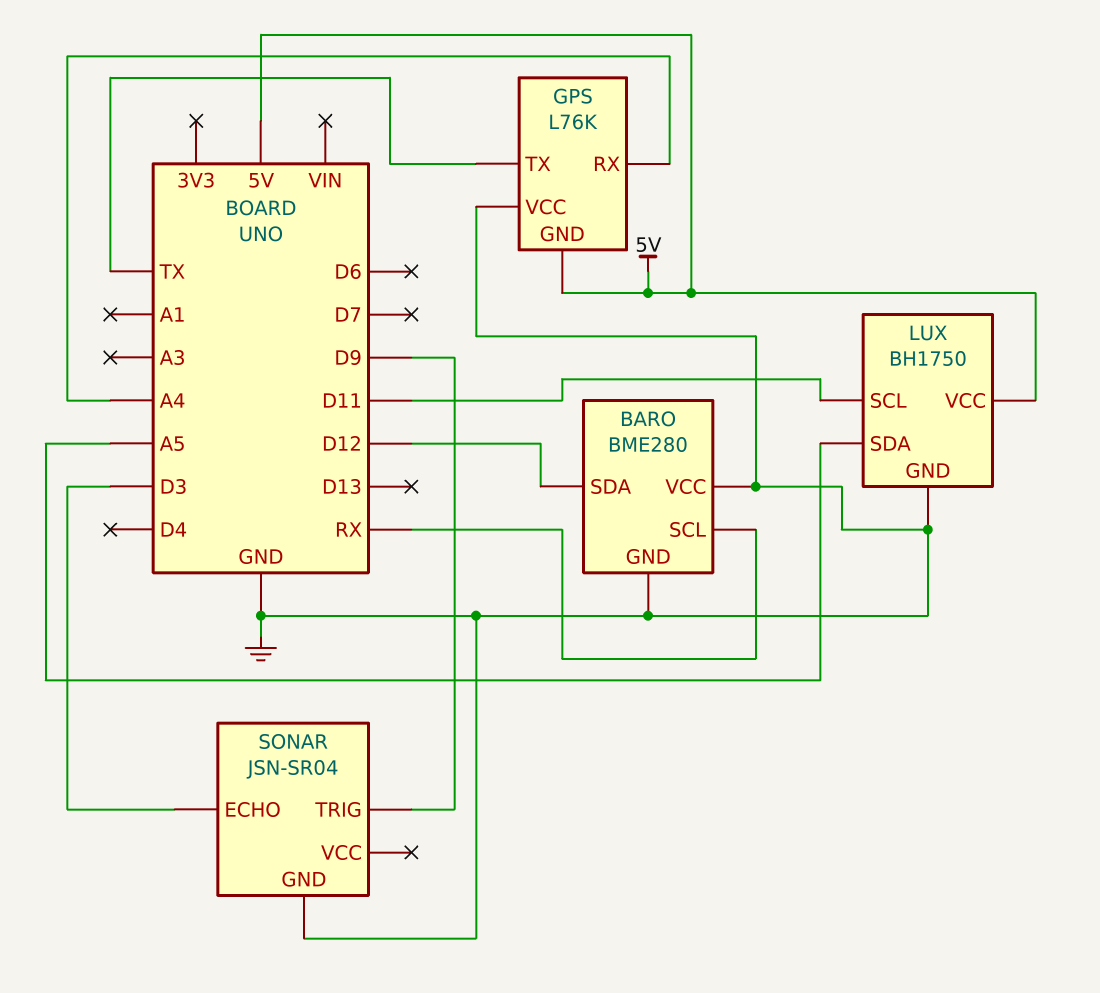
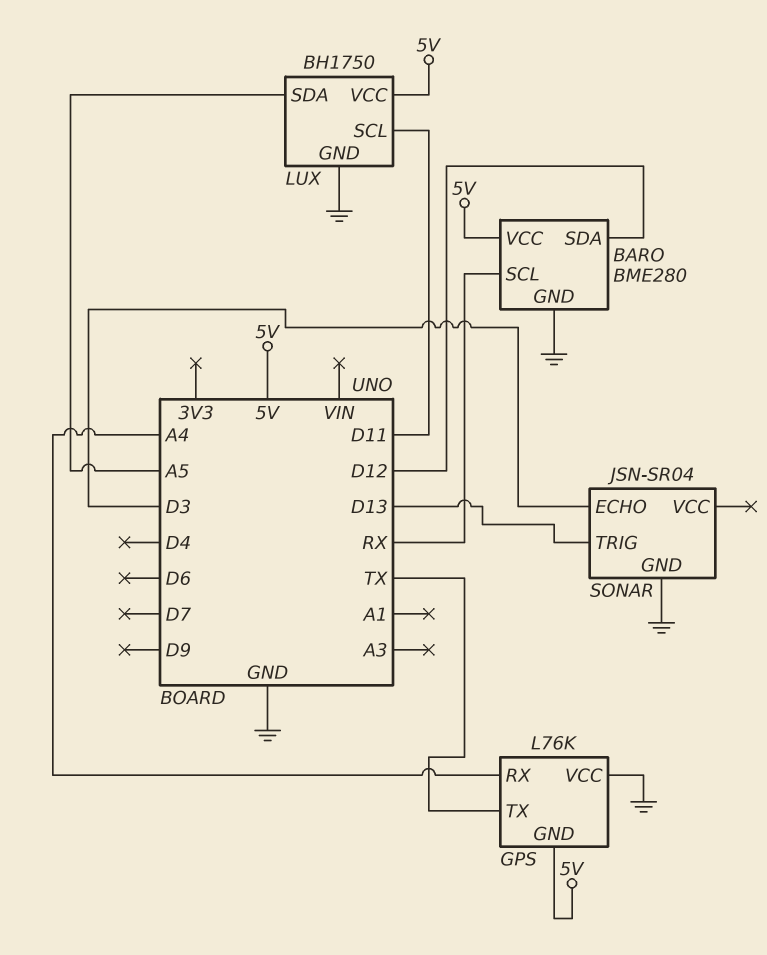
BARO pin VCC: GND -> 5V
SONAR pin TRIG: D9 -> D13

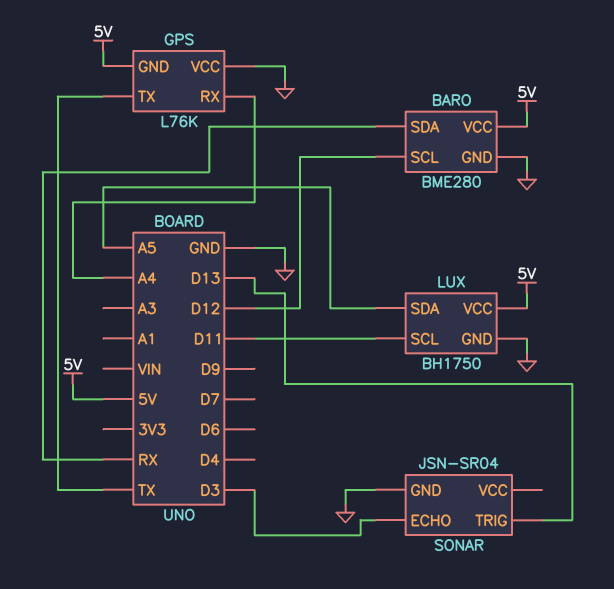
BARO pin SCL: RX -> D12
BARO pin SDA: D12 -> RX

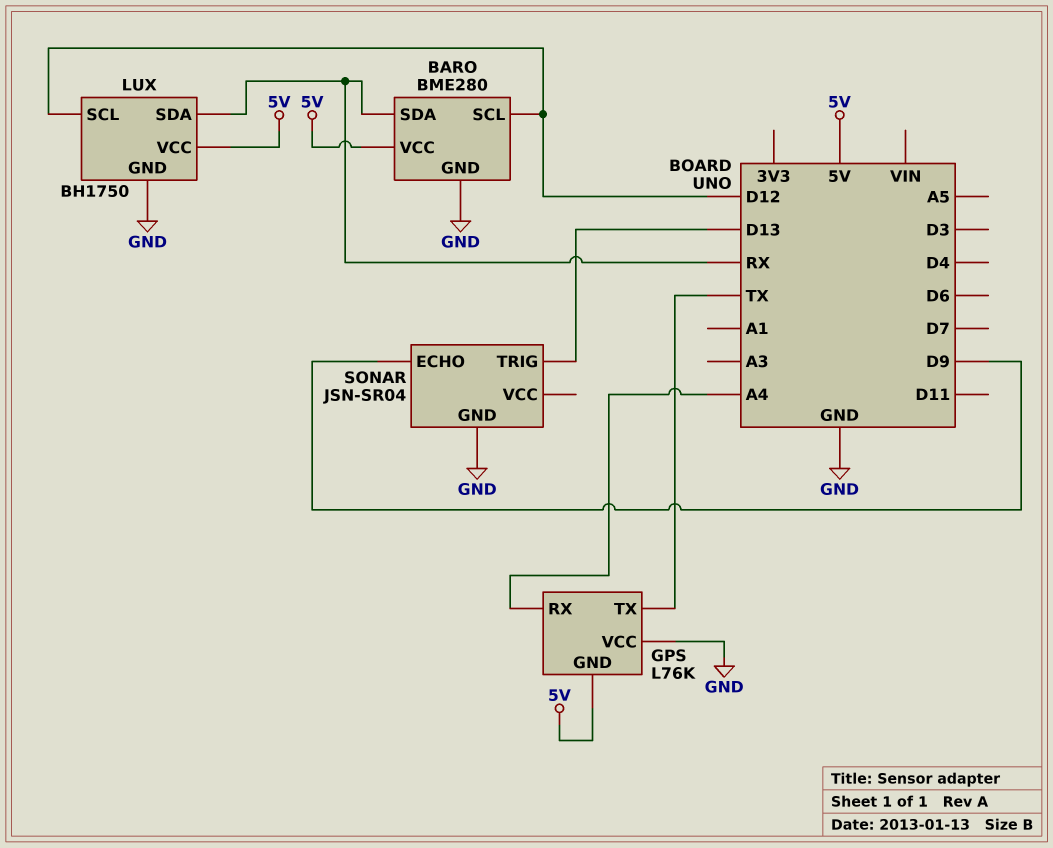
LUX pin SCL: D11 -> D12
LUX pin SDA: A5 -> RX
SONAR pin ECHO: D3 -> D9

